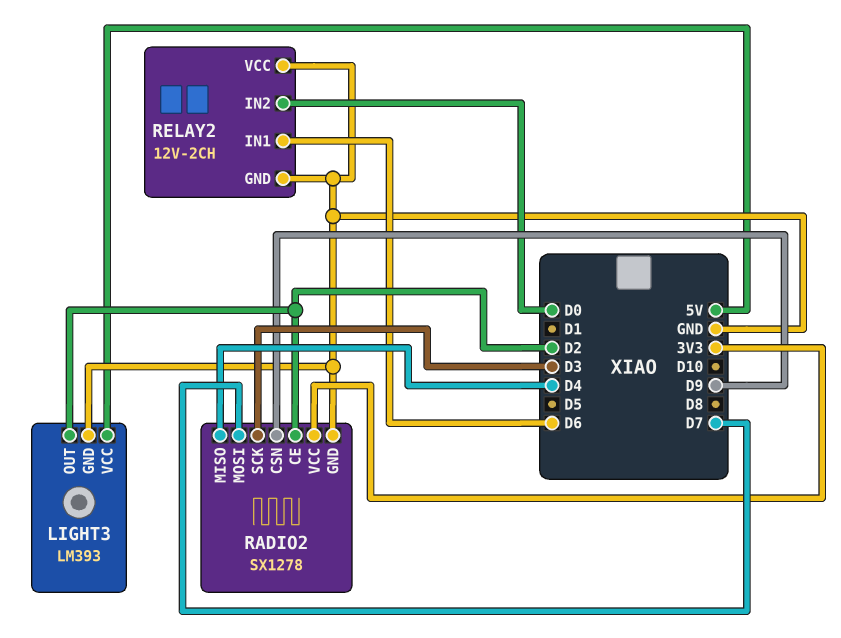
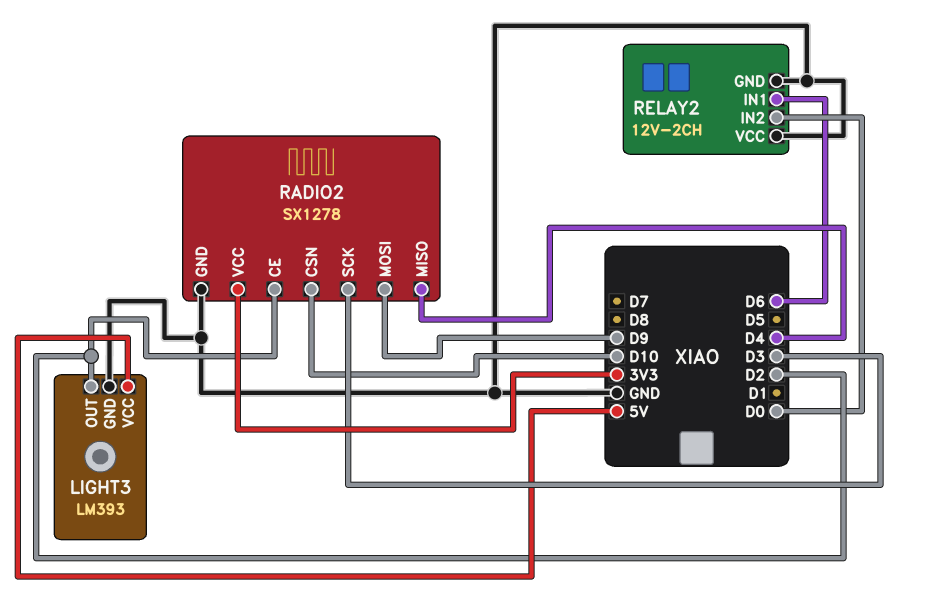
RADIO2 pin CSN: D9 -> D10
RADIO2 pin MOSI: D7 -> D9

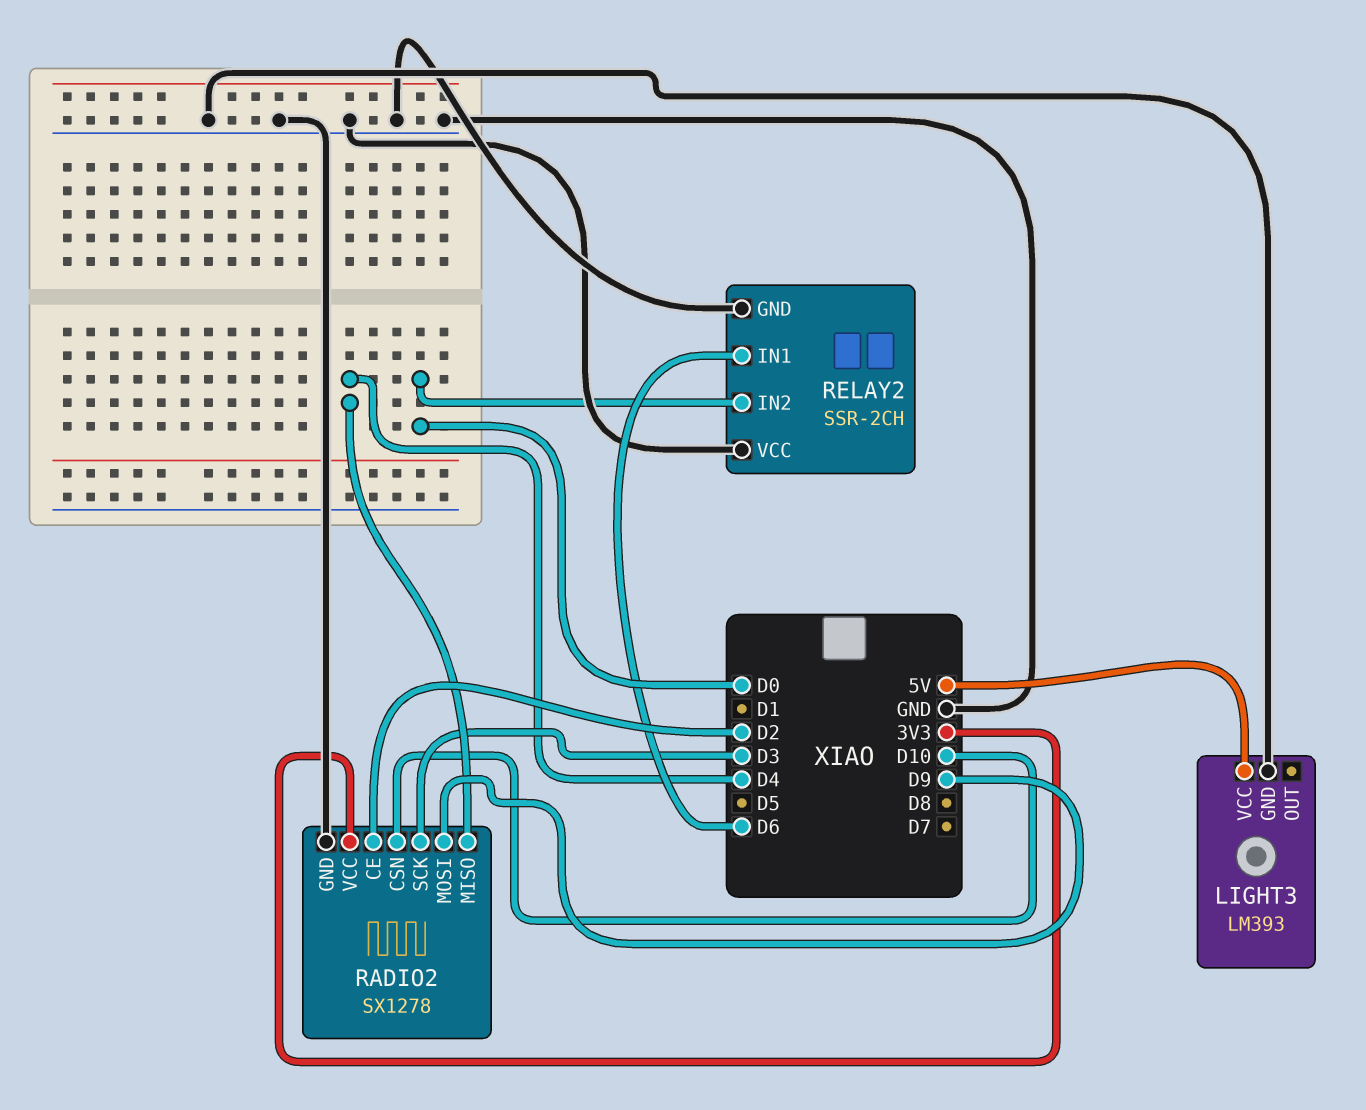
LIGHT3 pin OUT: D2 -> none
RELAY2: 12V-2CH -> SSR-2CH

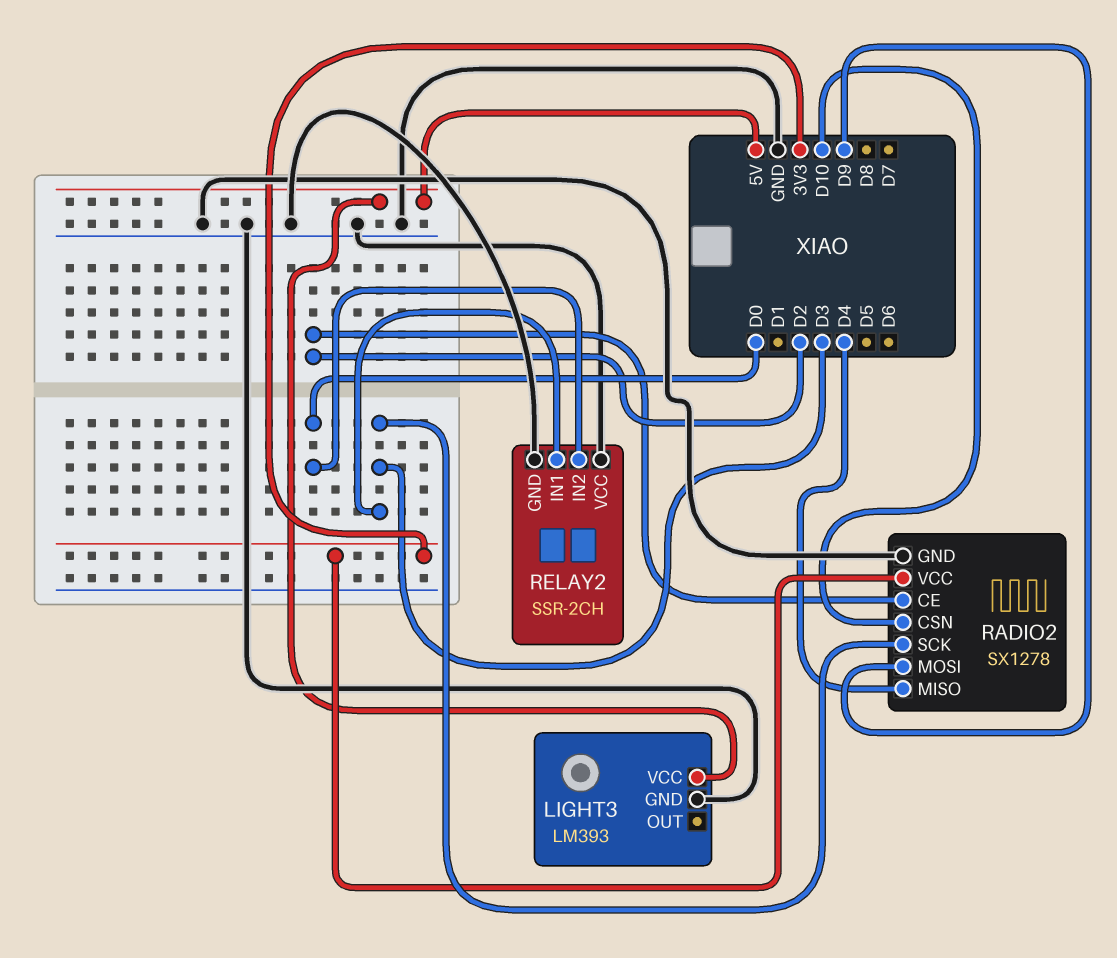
RELAY2 pin IN1: D6 -> D3

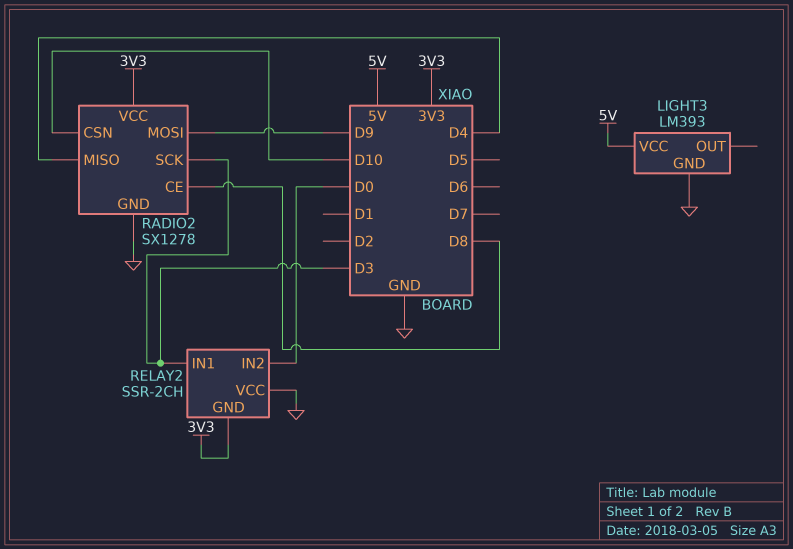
RADIO2 pin CE: D2 -> D8
RELAY2 pin GND: GND -> 3V3

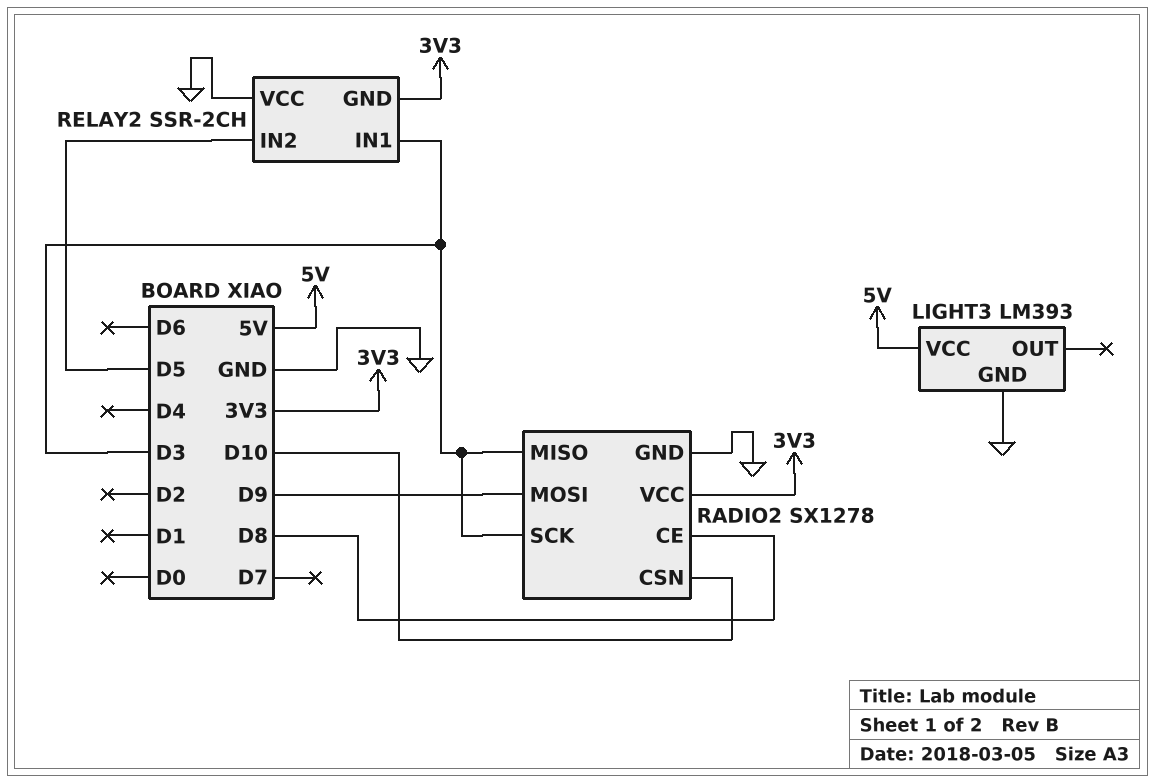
RADIO2 pin MISO: D4 -> D3
RELAY2 pin IN2: D0 -> D5

